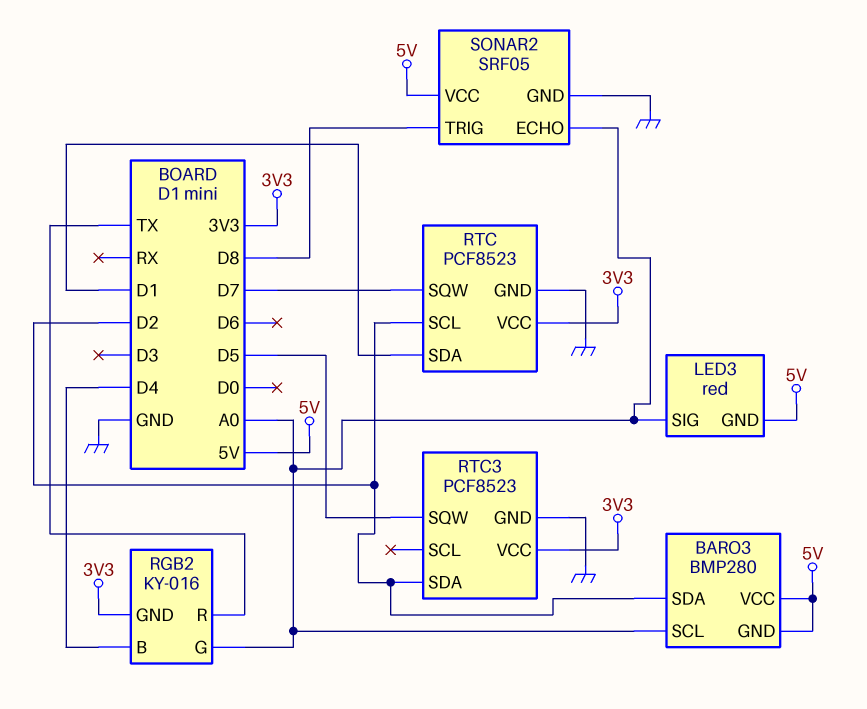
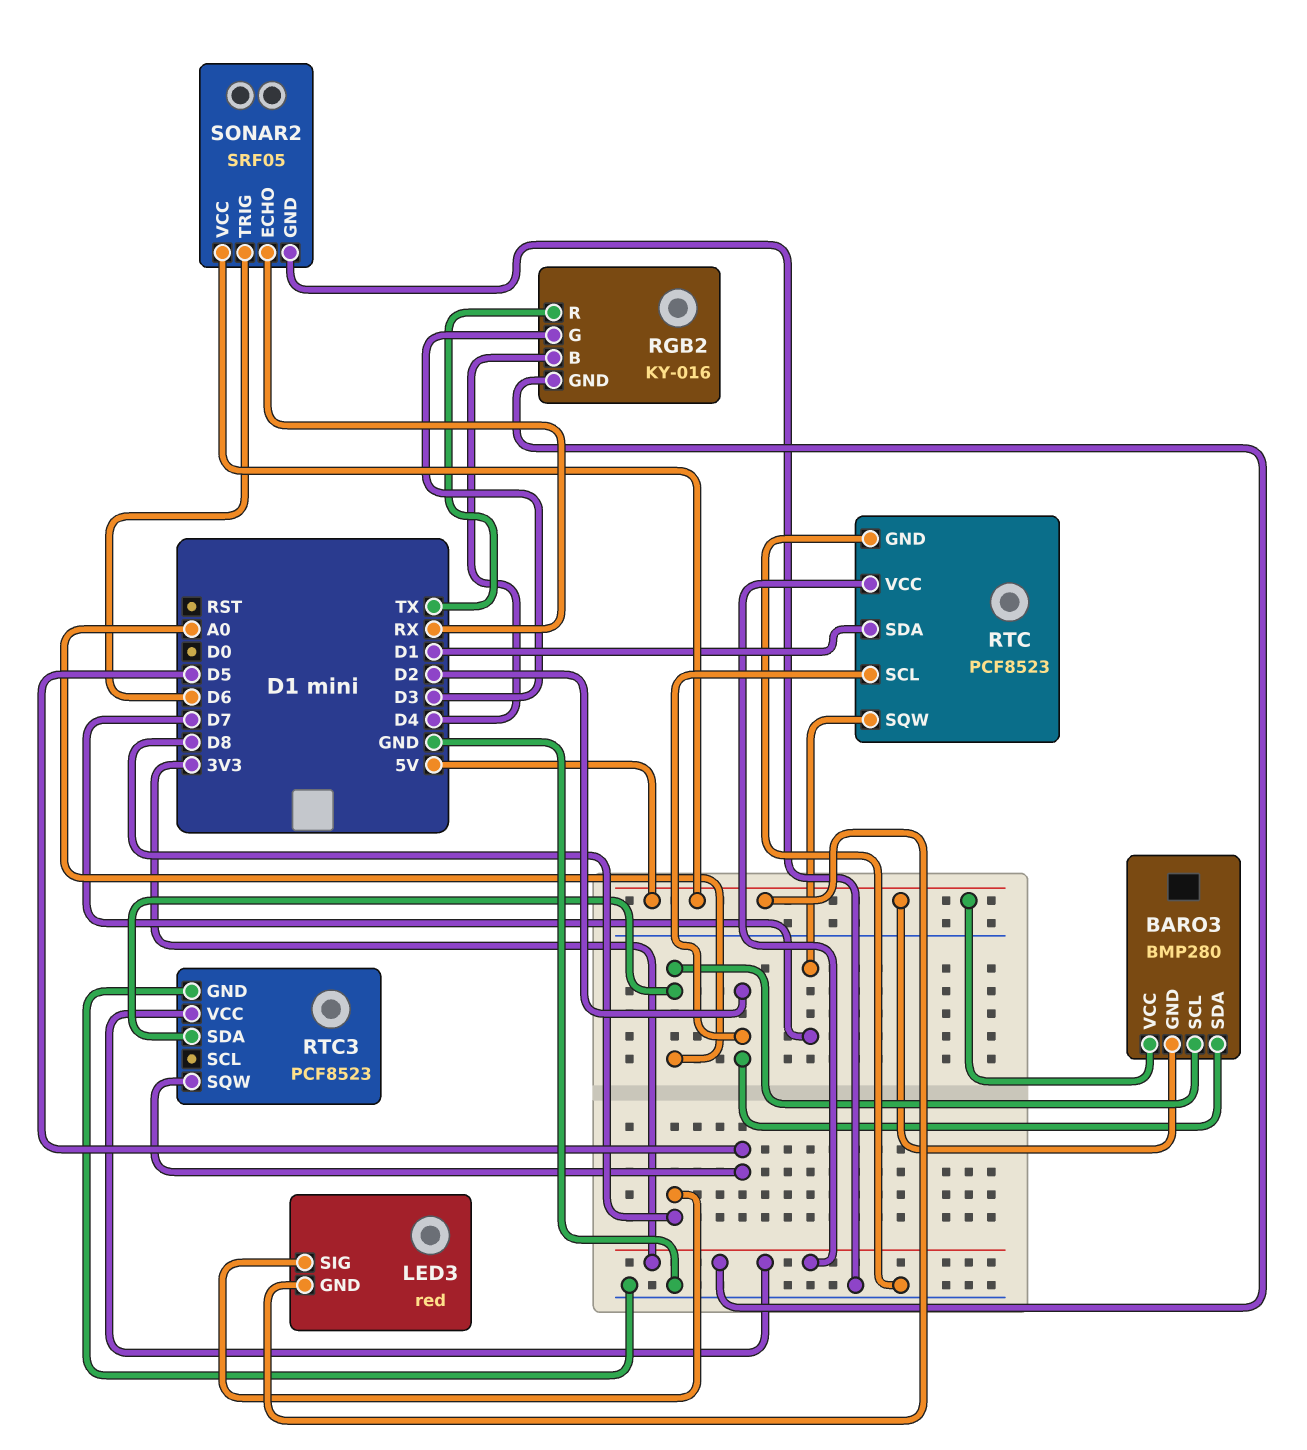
LED3 pin SIG: A0 -> D8
RGB2 pin G: A0 -> D3
RTC3 pin SDA: D2 -> A0
SONAR2 pin ECHO: A0 -> RX
SONAR2 pin TRIG: D8 -> D6

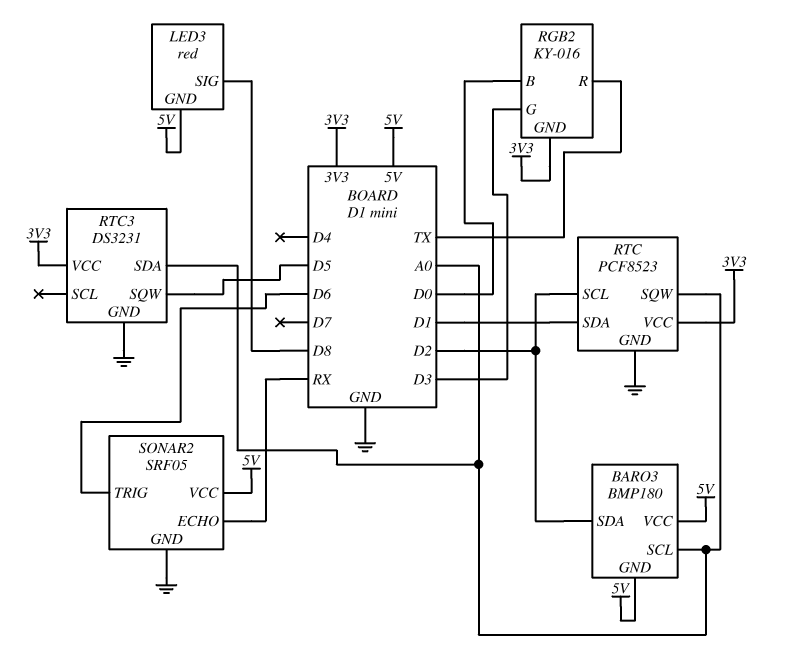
BARO3: BMP280 -> BMP180
RGB2 pin B: D4 -> D0
RTC pin SQW: D7 -> A0
RTC3: PCF8523 -> DS3231

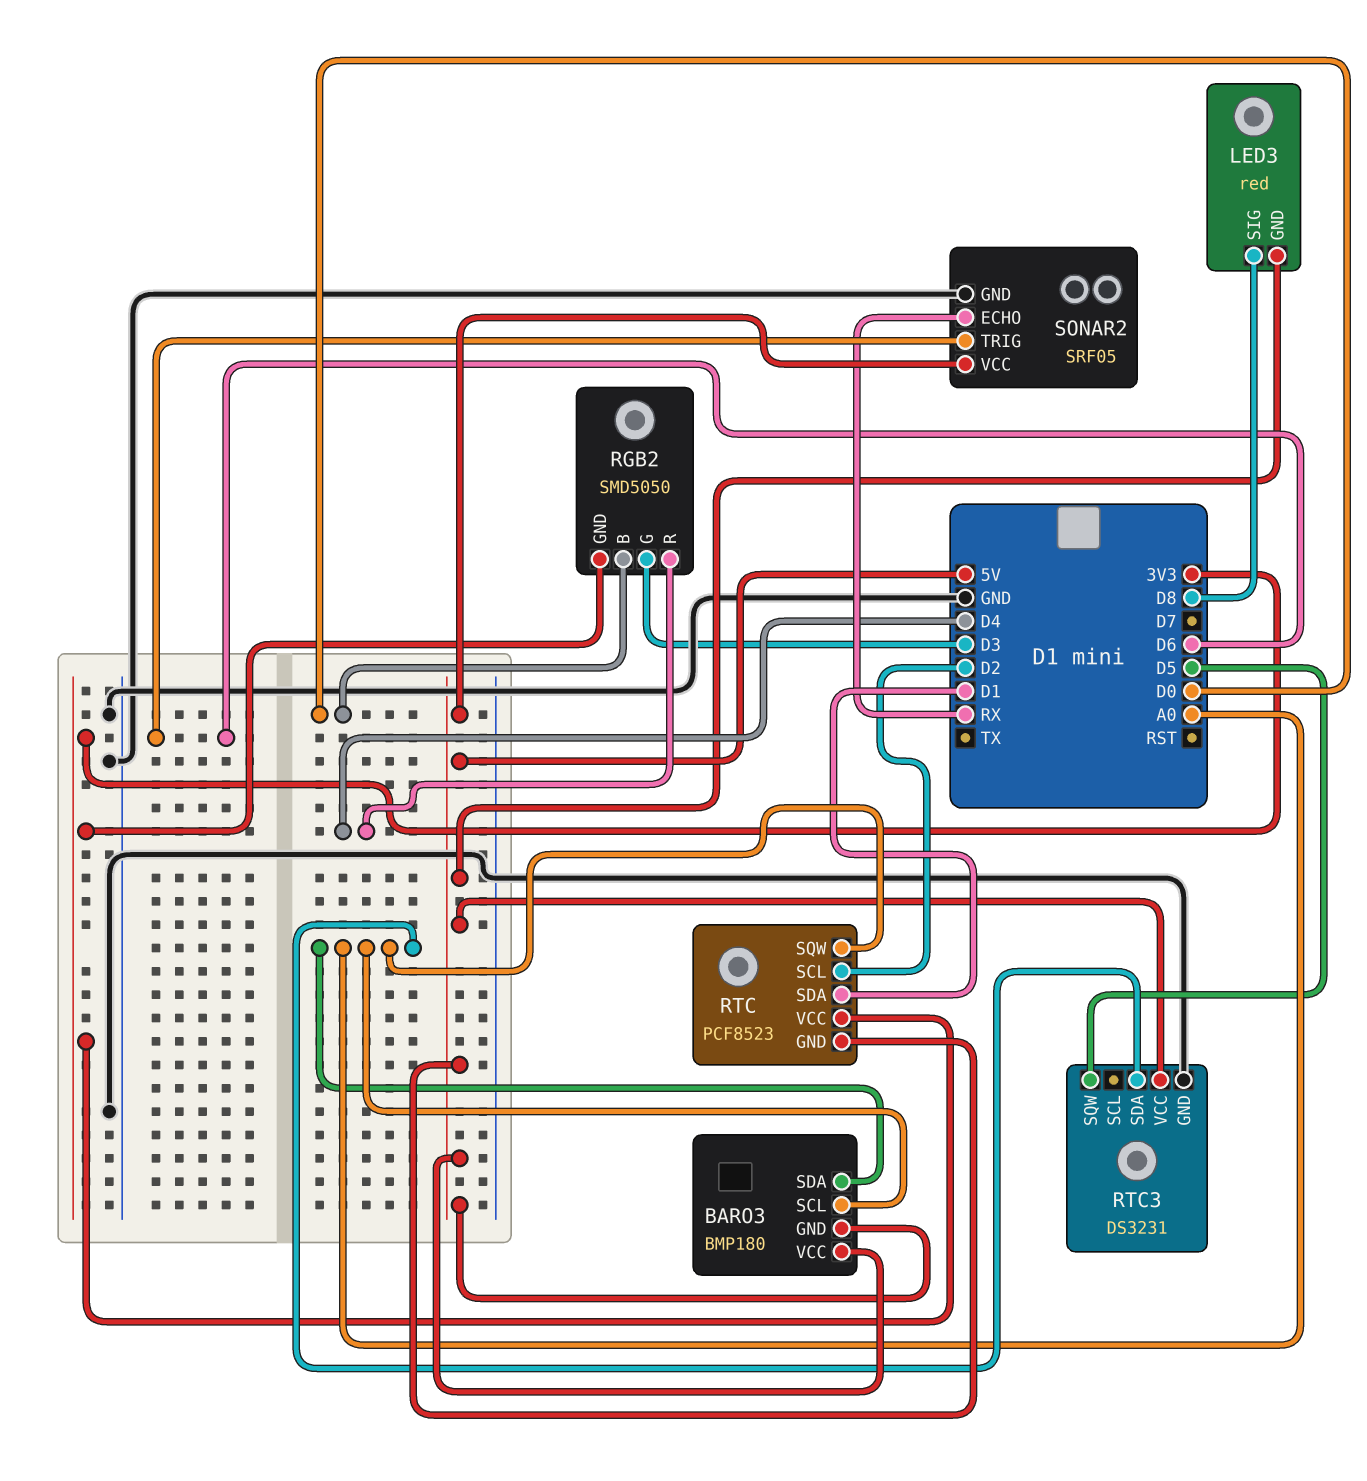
BARO3 pin SDA: D2 -> A0
RGB2: KY-016 -> SMD5050
RGB2 pin R: TX -> D4
RTC pin GND: GND -> 5V
RTC3 pin VCC: 3V3 -> 5V

